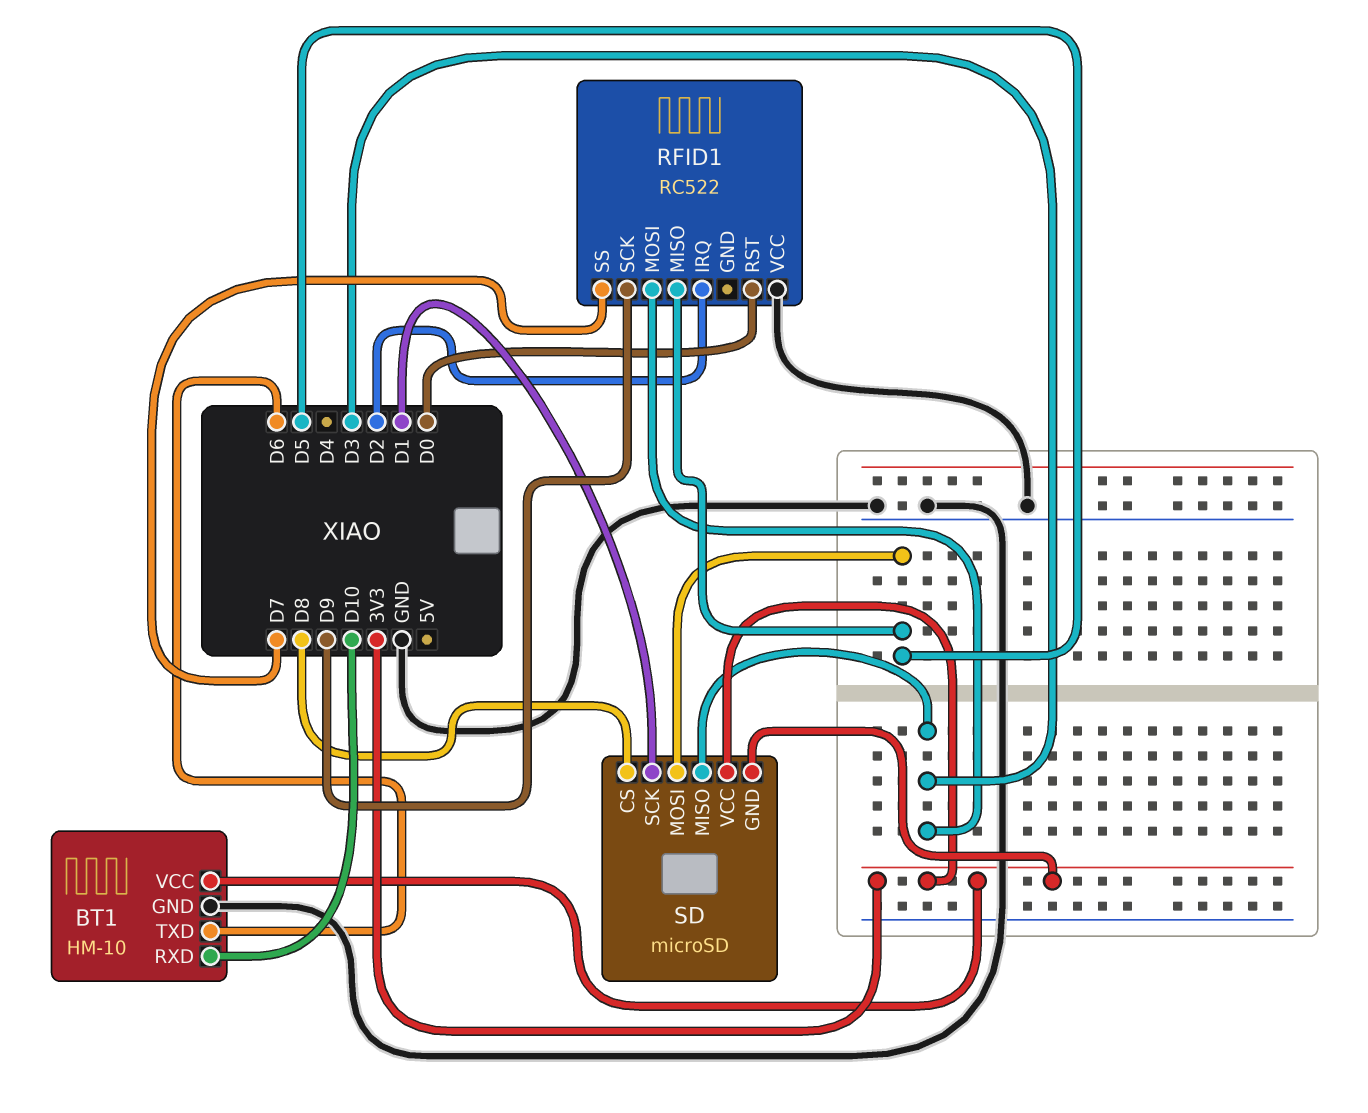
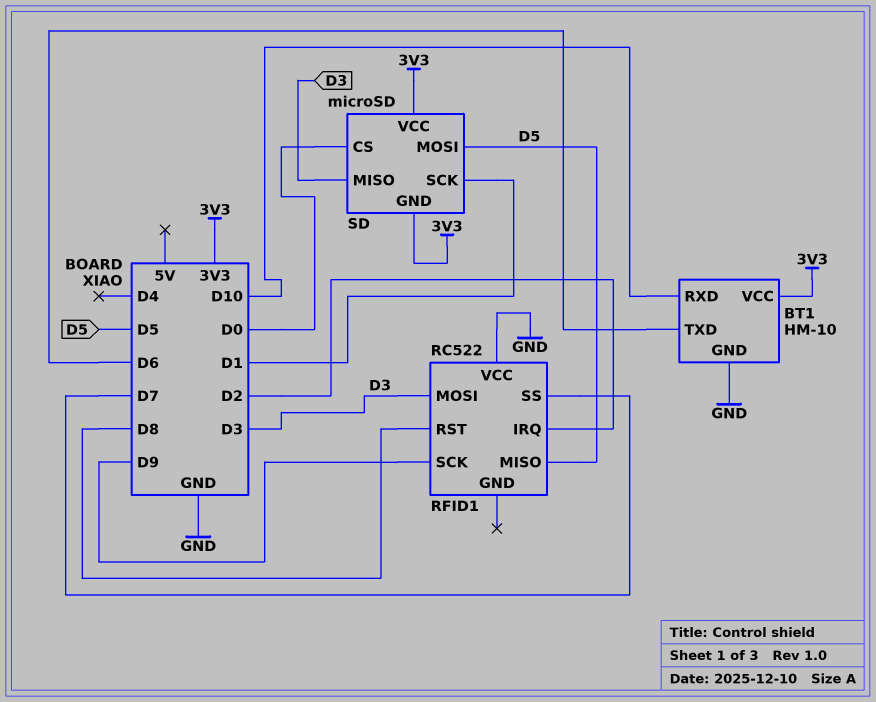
RFID1 pin RST: D0 -> D8
SD pin CS: D8 -> D0

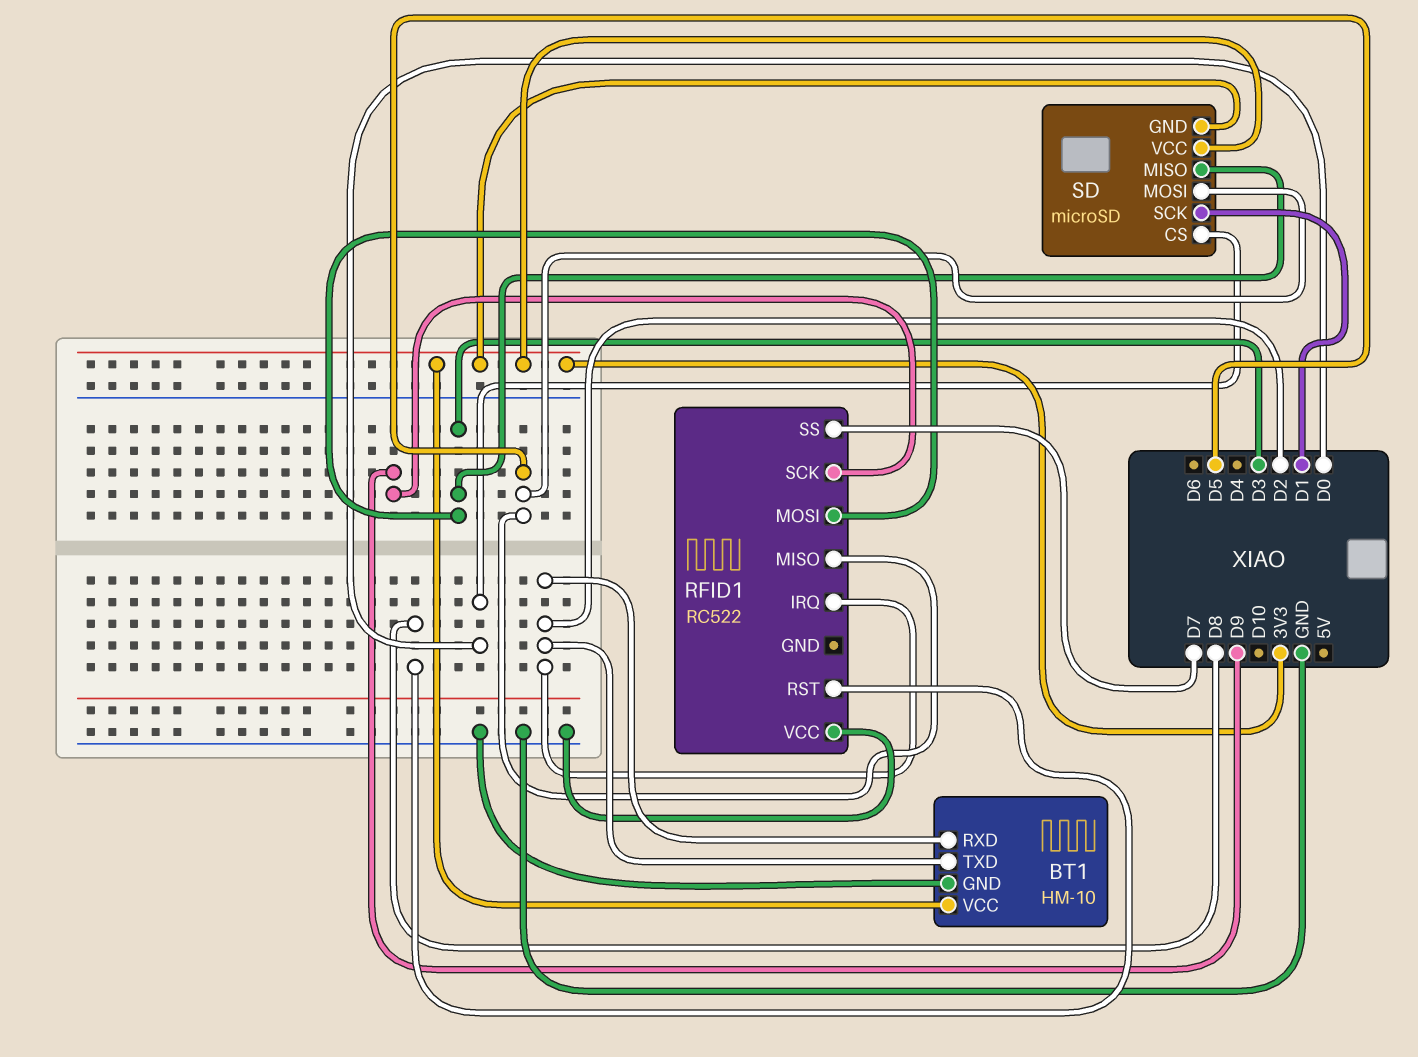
BT1 pin RXD: D10 -> D2
BT1 pin TXD: D6 -> D2

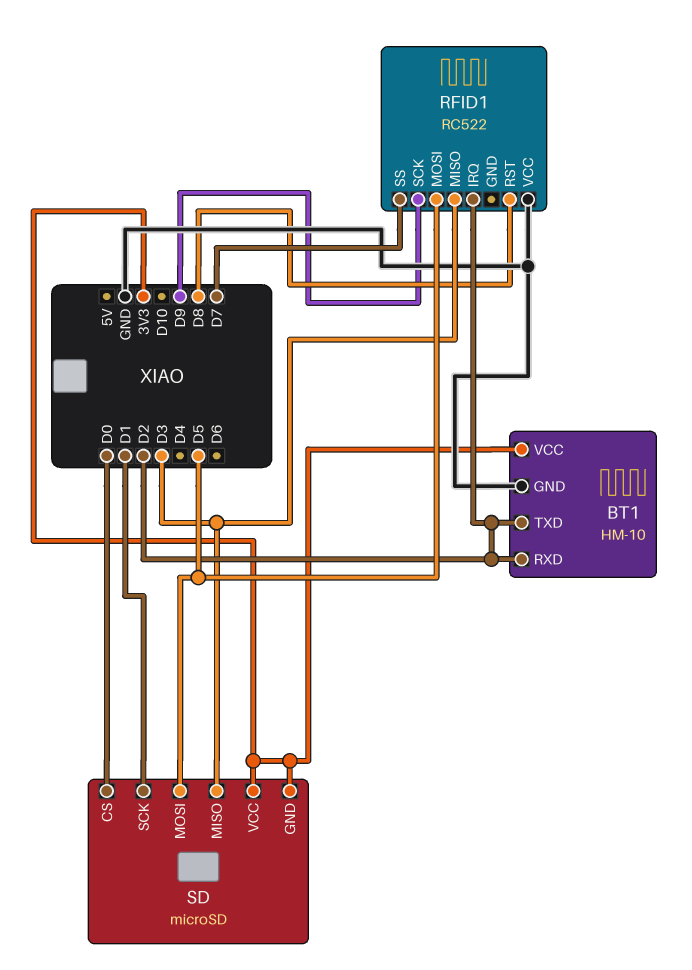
RFID1 pin MISO: D5 -> D3
RFID1 pin MOSI: D3 -> D5

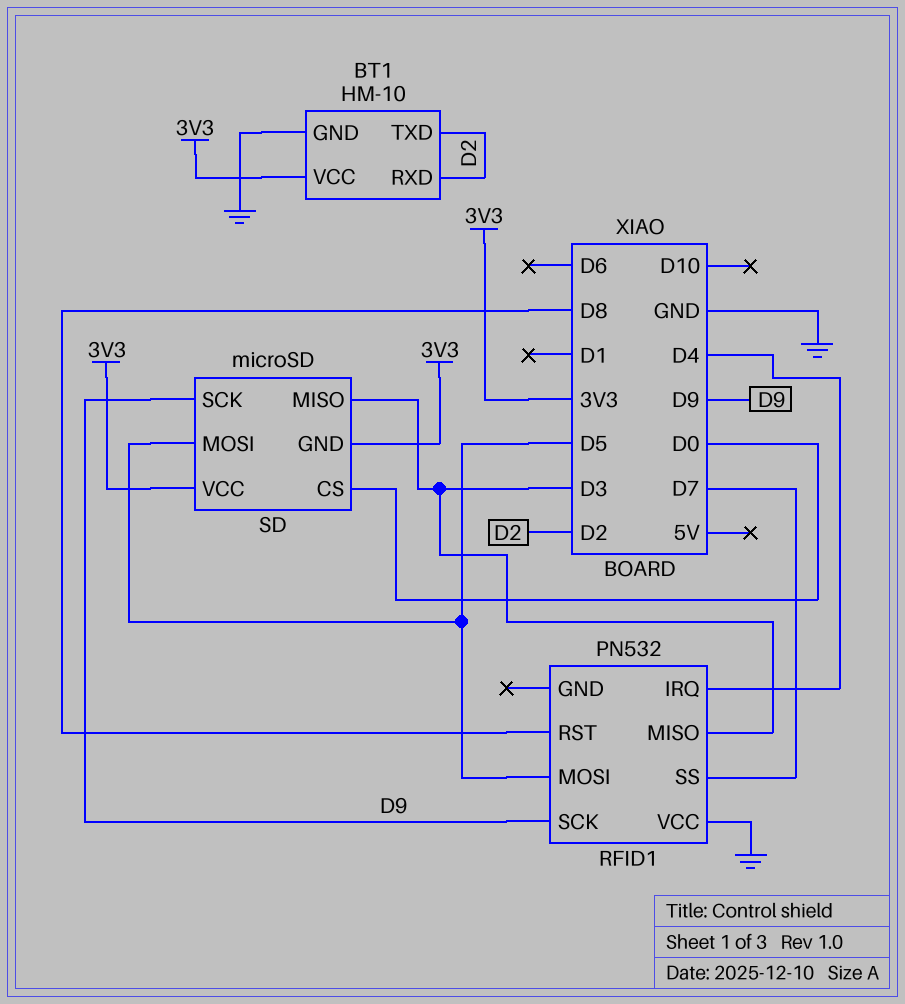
RFID1: RC522 -> PN532
RFID1 pin IRQ: D2 -> D4
SD pin SCK: D1 -> D9

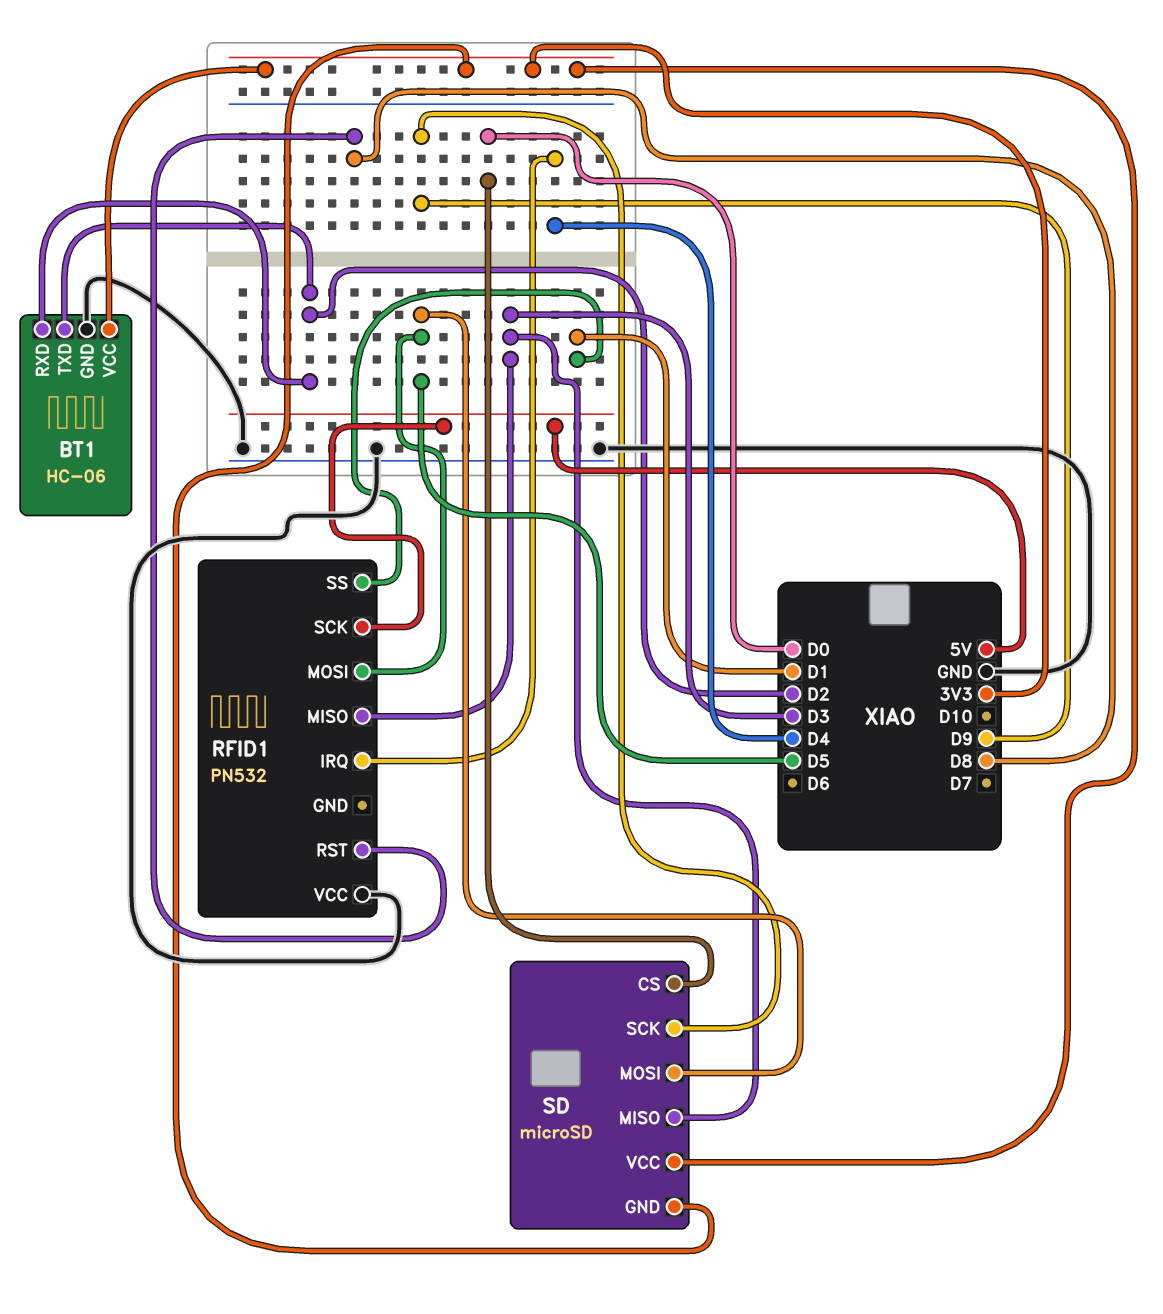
BT1: HM-10 -> HC-06
RFID1 pin SCK: D9 -> 5V
RFID1 pin SS: D7 -> D1

